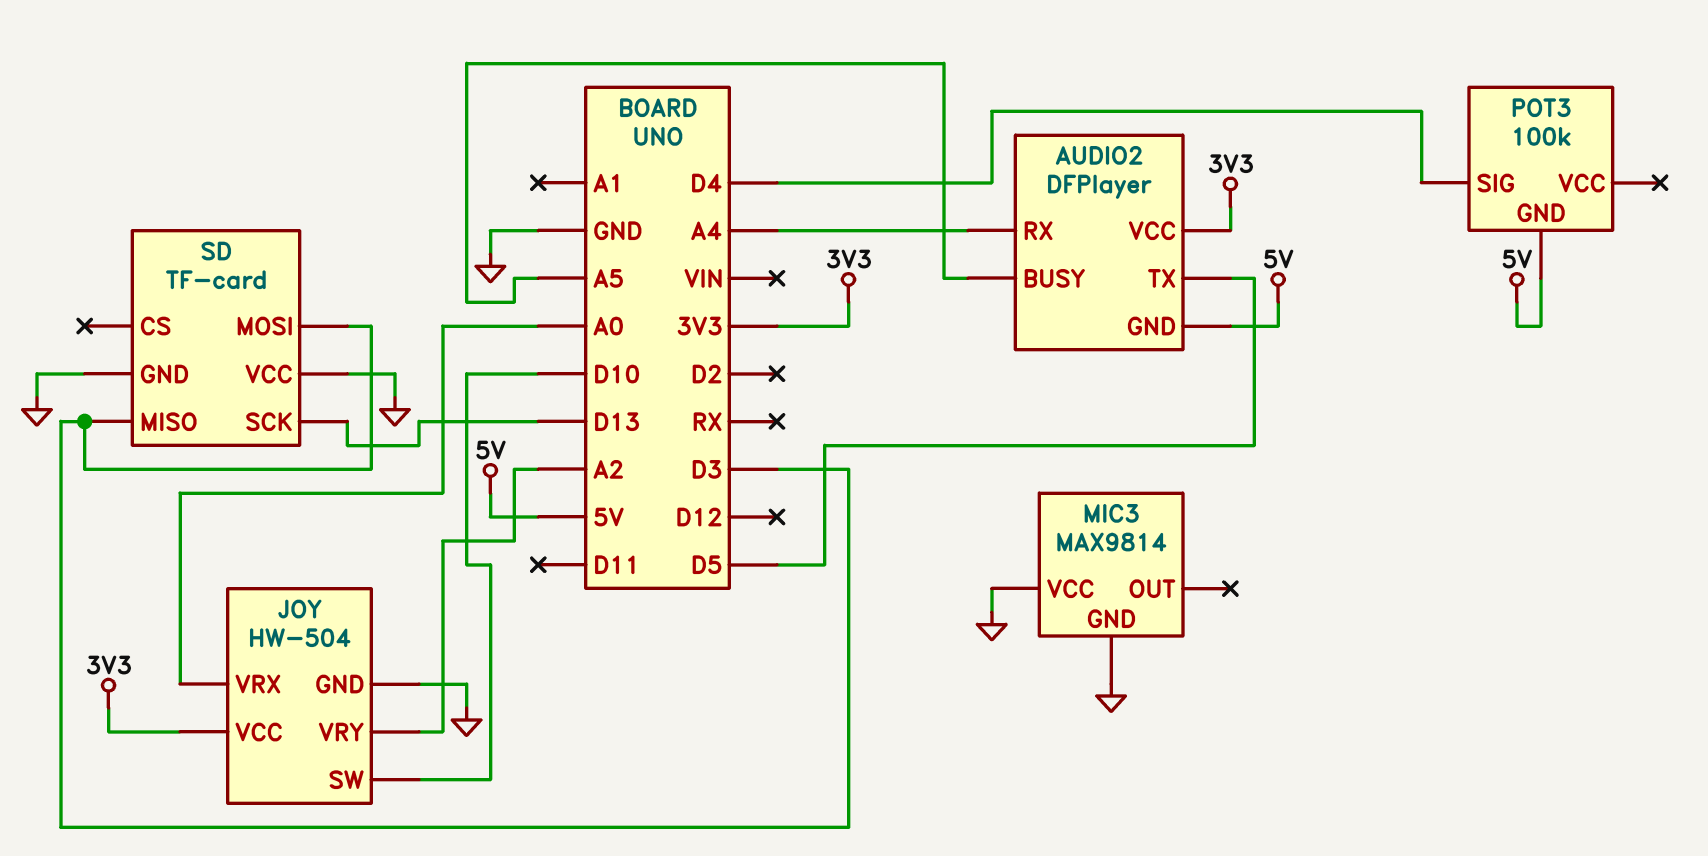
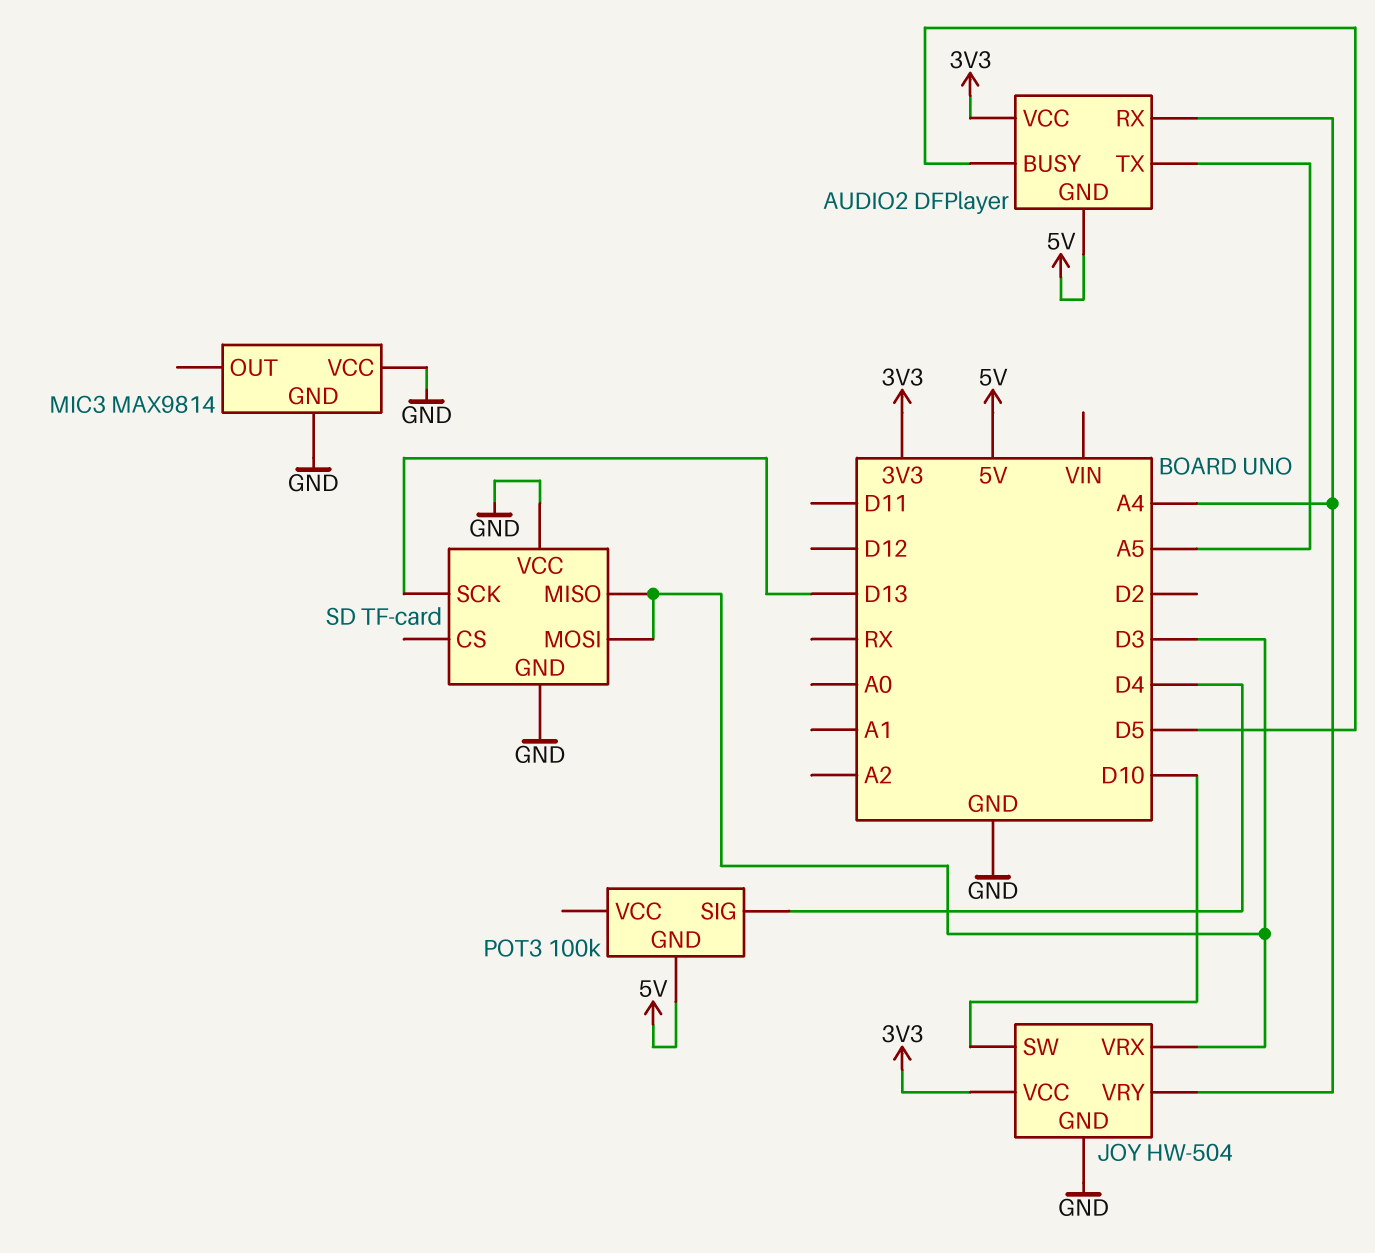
AUDIO2 pin BUSY: A5 -> D5
AUDIO2 pin TX: D5 -> A5
JOY pin VRX: A0 -> D3
JOY pin VRY: A2 -> A4

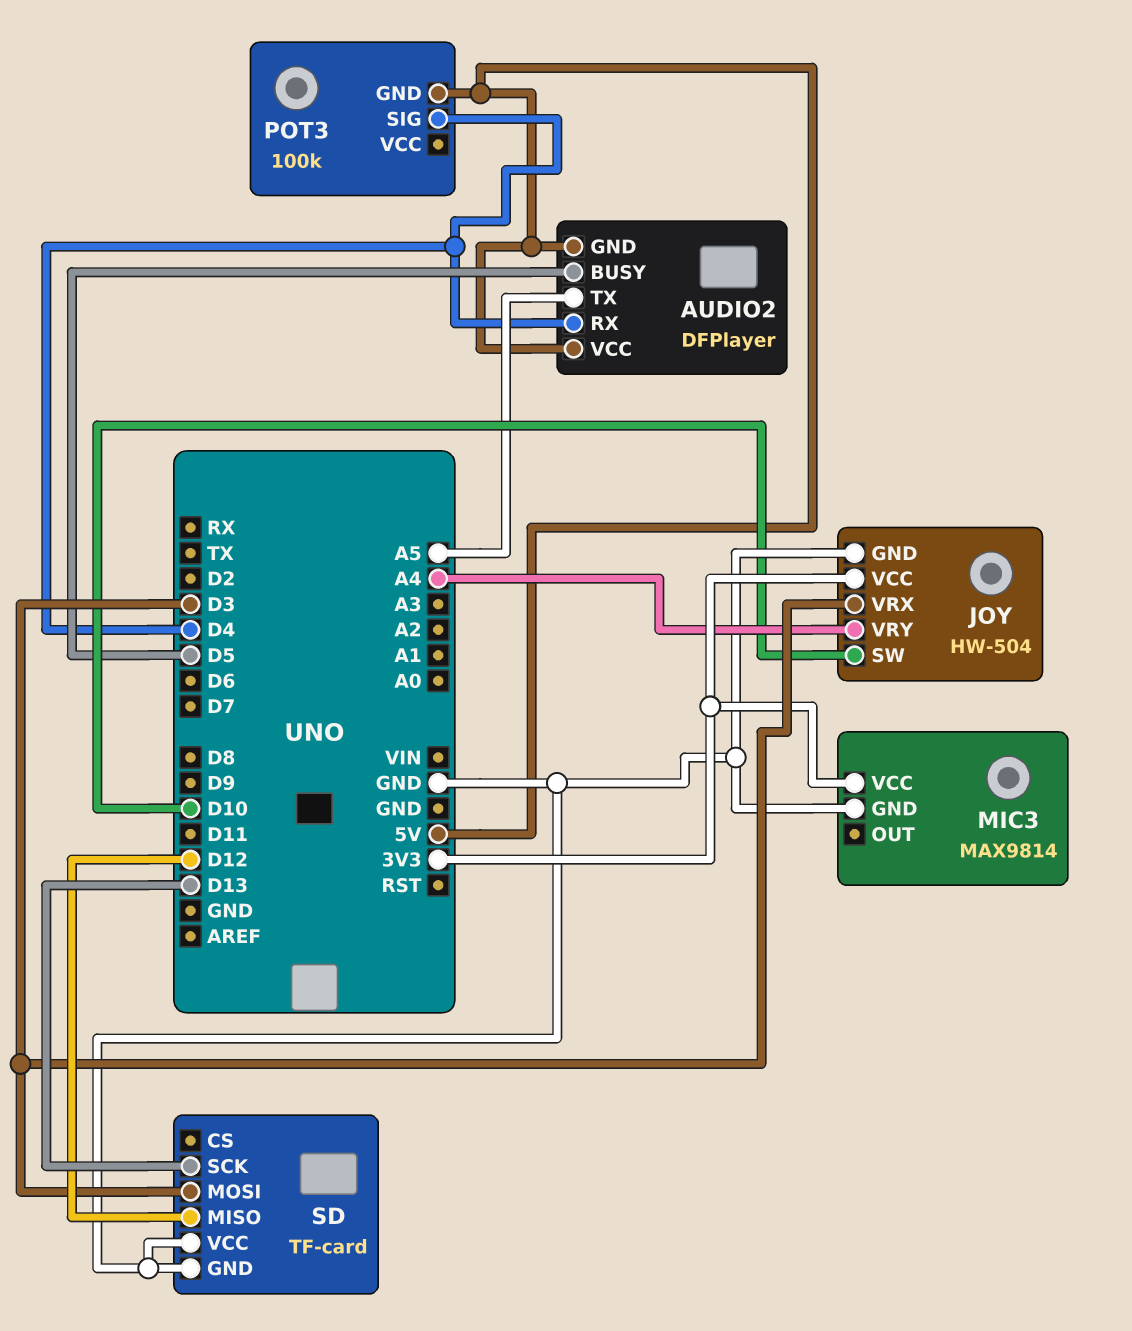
AUDIO2 pin RX: A4 -> D4
AUDIO2 pin VCC: 3V3 -> 5V
MIC3 pin VCC: GND -> 3V3
SD pin MISO: D3 -> D12

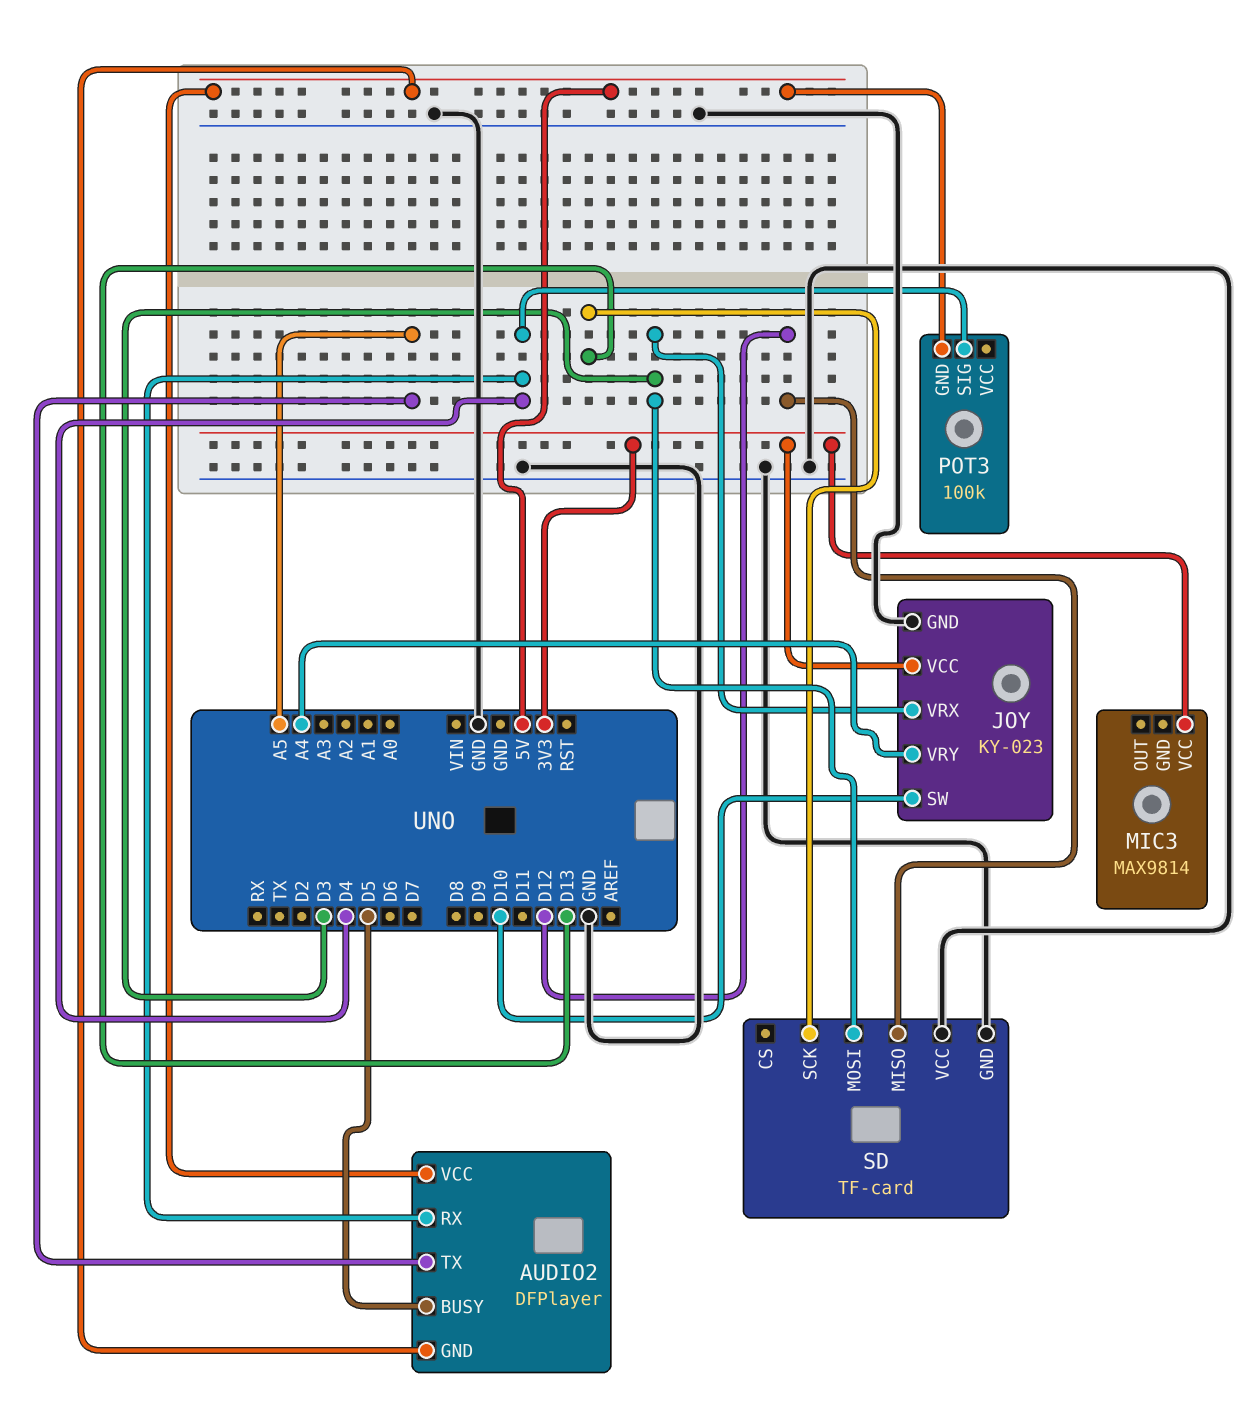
JOY: HW-504 -> KY-023
MIC3 pin GND: GND -> none

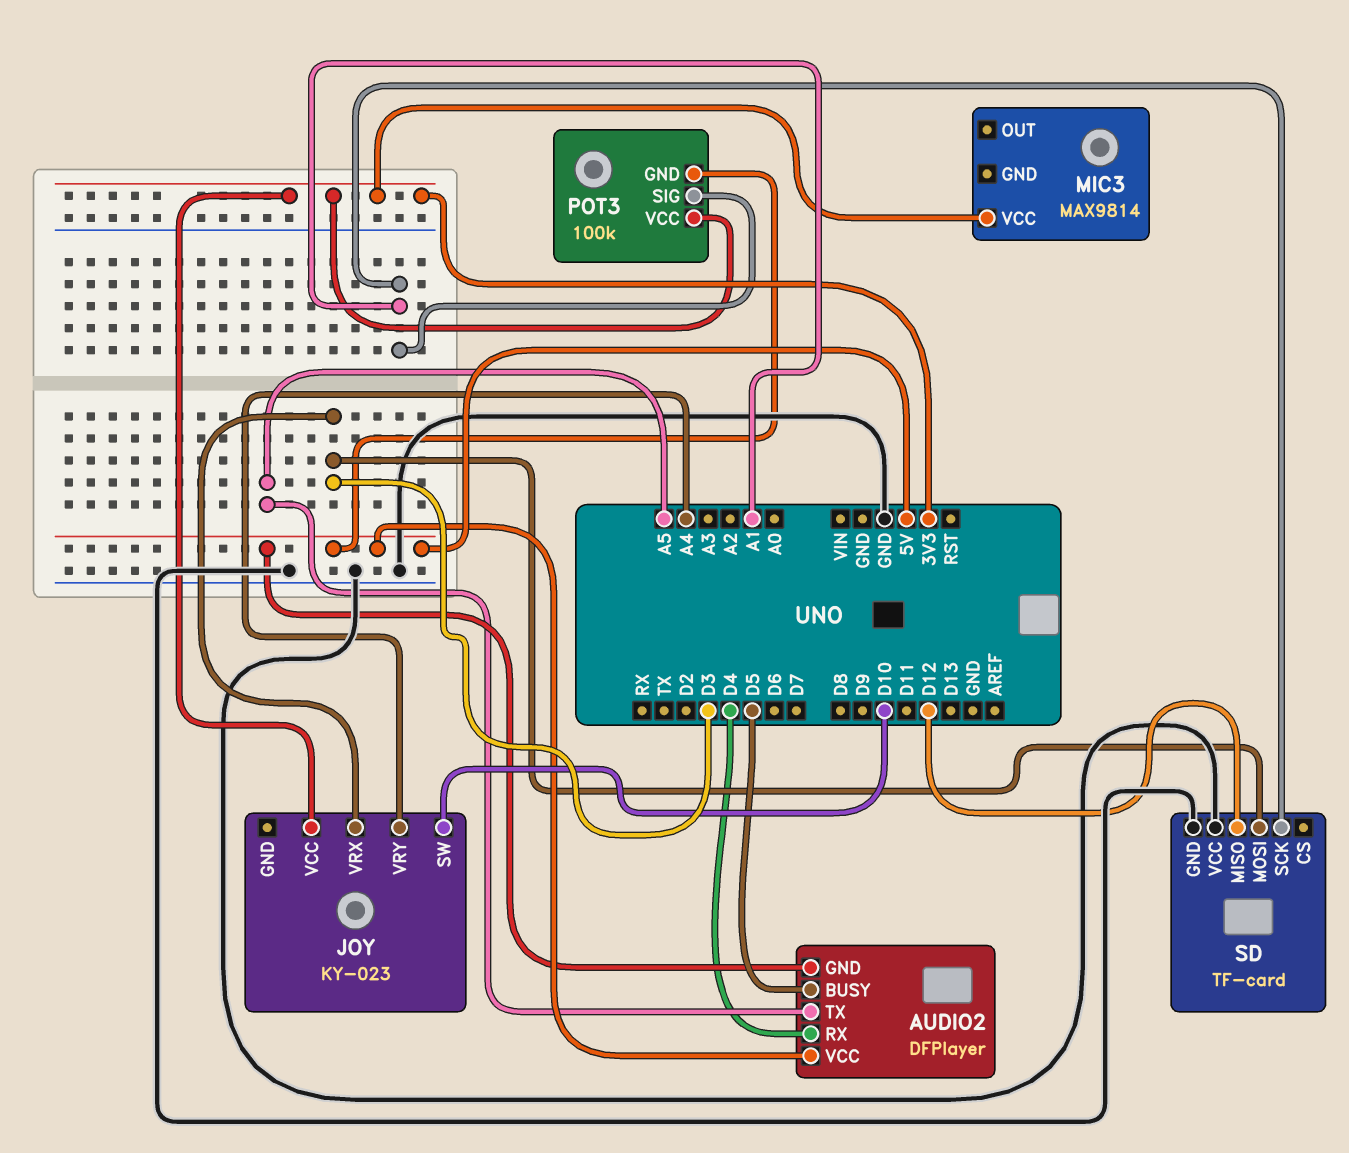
JOY pin GND: GND -> none
POT3 pin SIG: D4 -> A1
POT3 pin VCC: none -> 3V3
SD pin SCK: D13 -> A1

